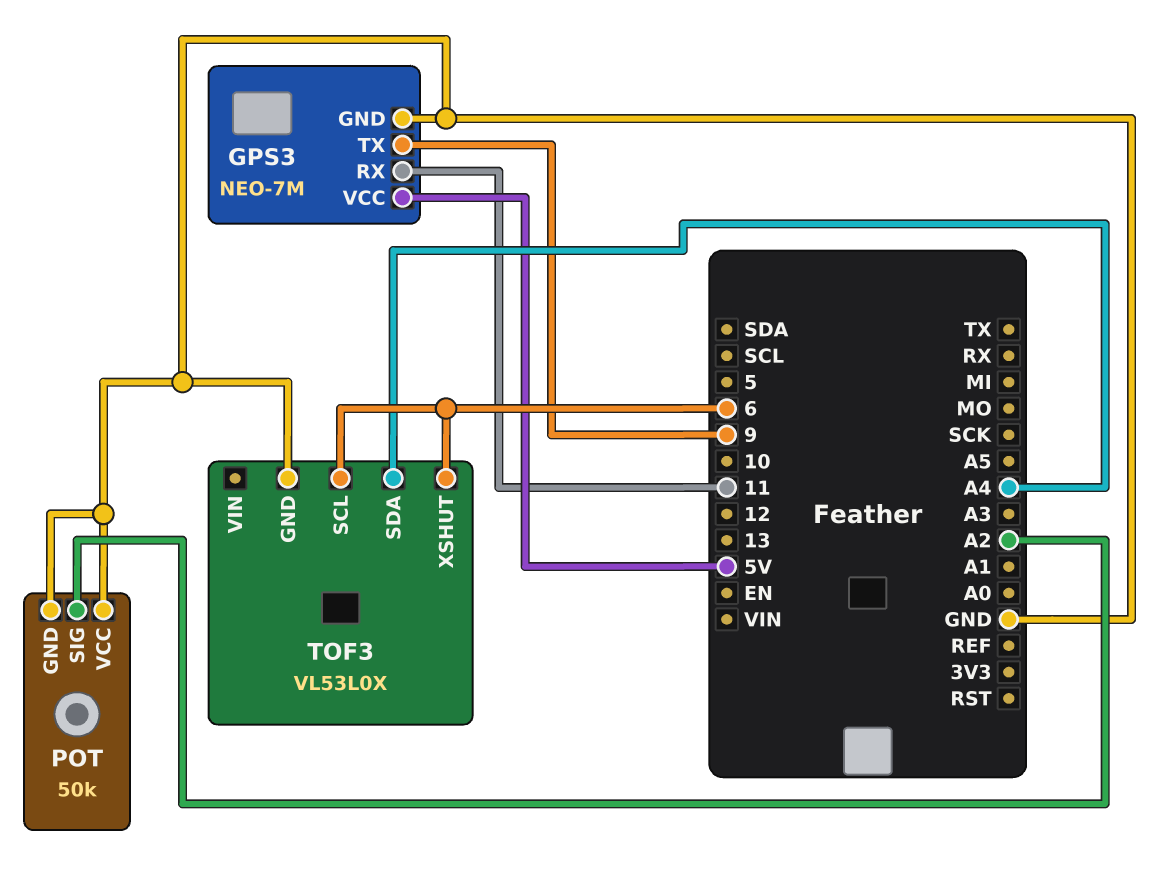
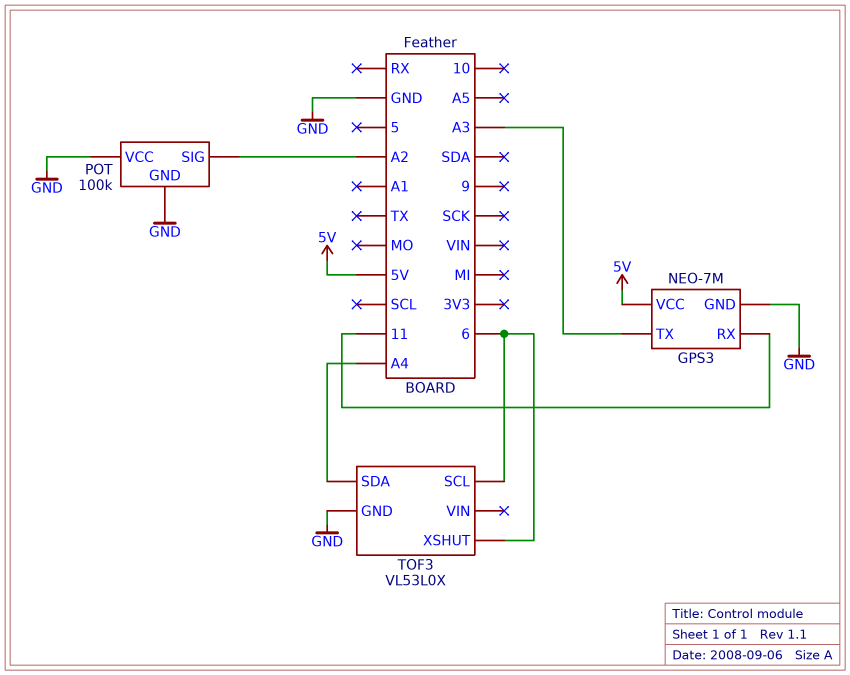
GPS3 pin TX: 9 -> A3
POT: 50k -> 100k

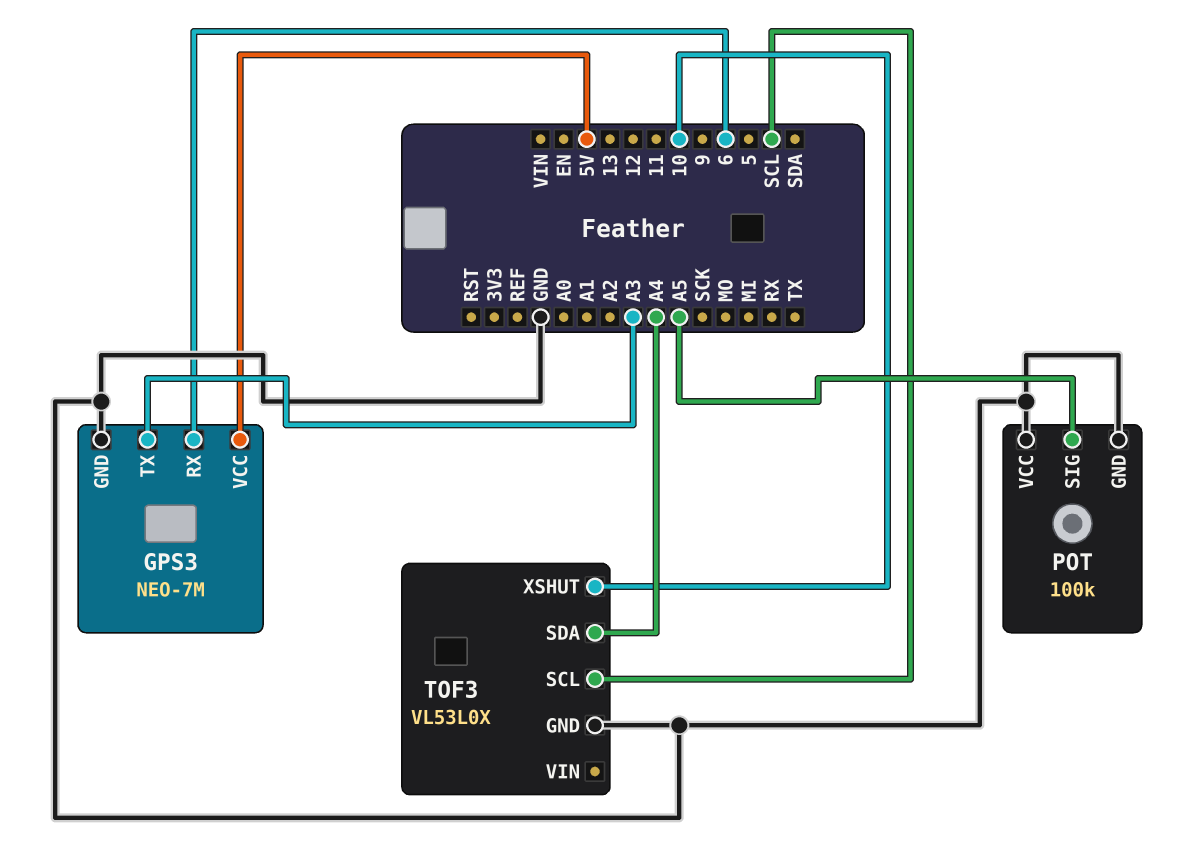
GPS3 pin RX: 11 -> 6
POT pin SIG: A2 -> A5
TOF3 pin SCL: 6 -> SCL
TOF3 pin XSHUT: 6 -> 10

